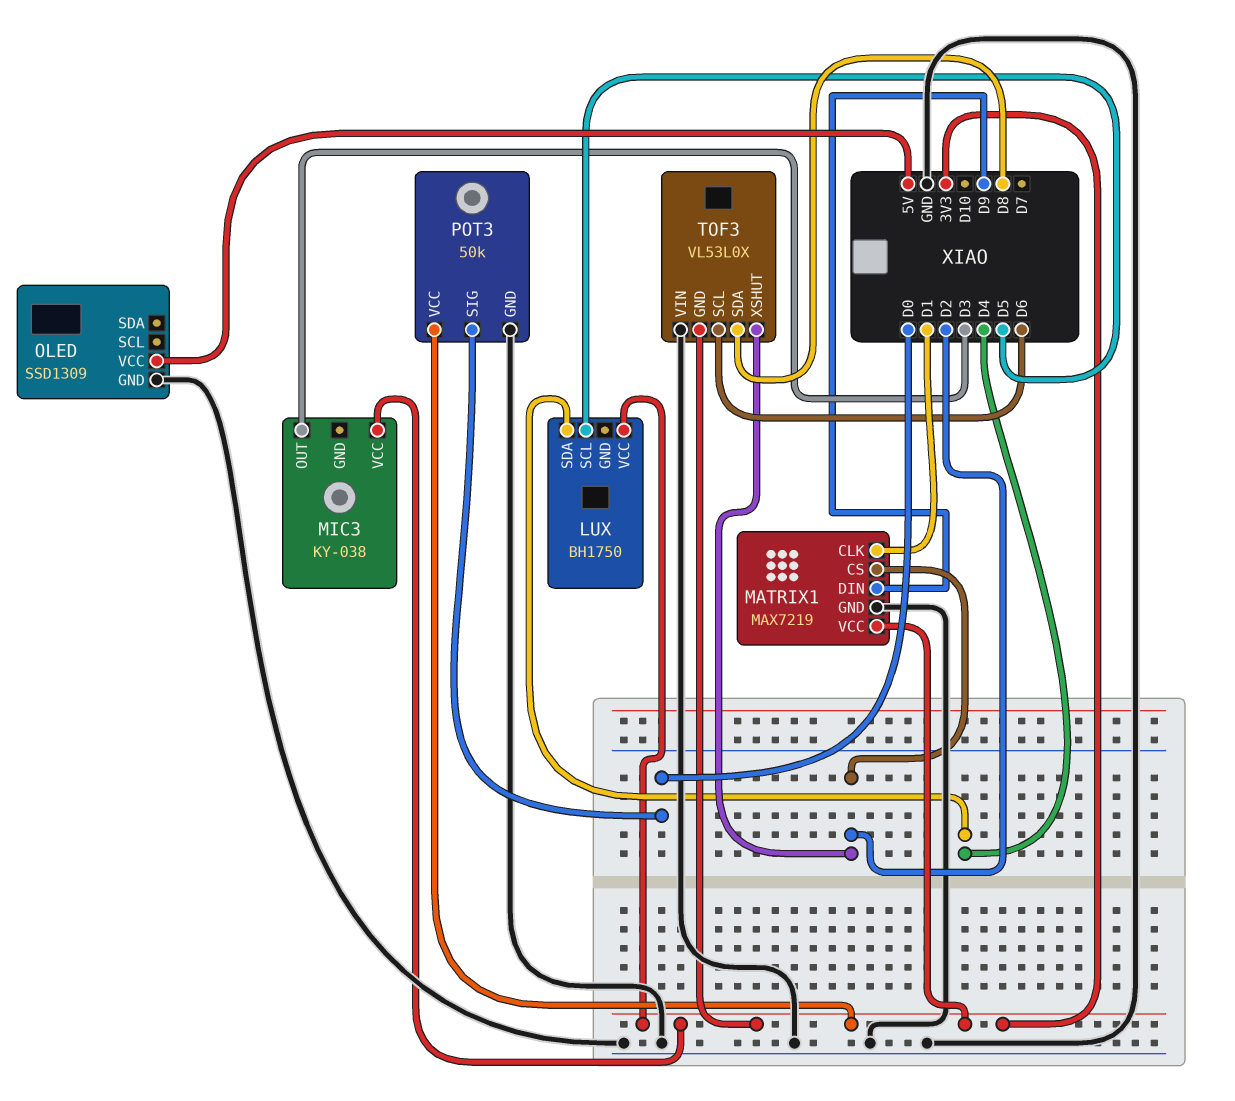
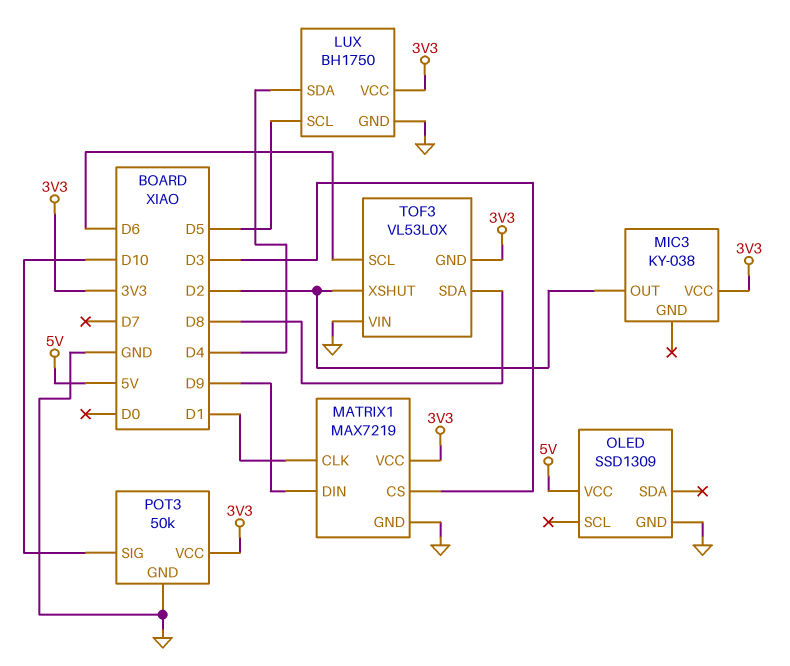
LUX pin GND: none -> GND
MATRIX1 pin CS: D2 -> D3
MIC3 pin OUT: D3 -> D2
POT3 pin SIG: D0 -> D10

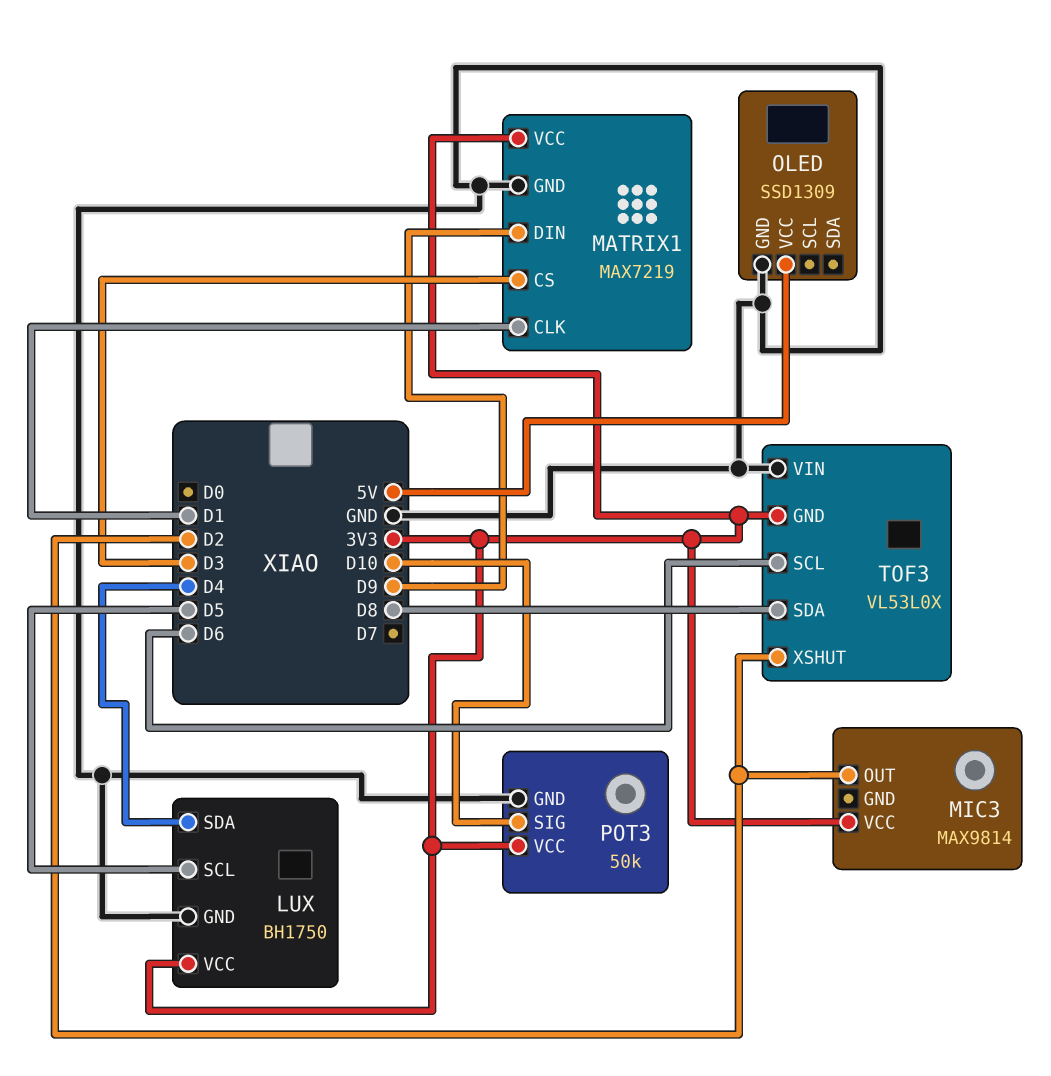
MIC3: KY-038 -> MAX9814

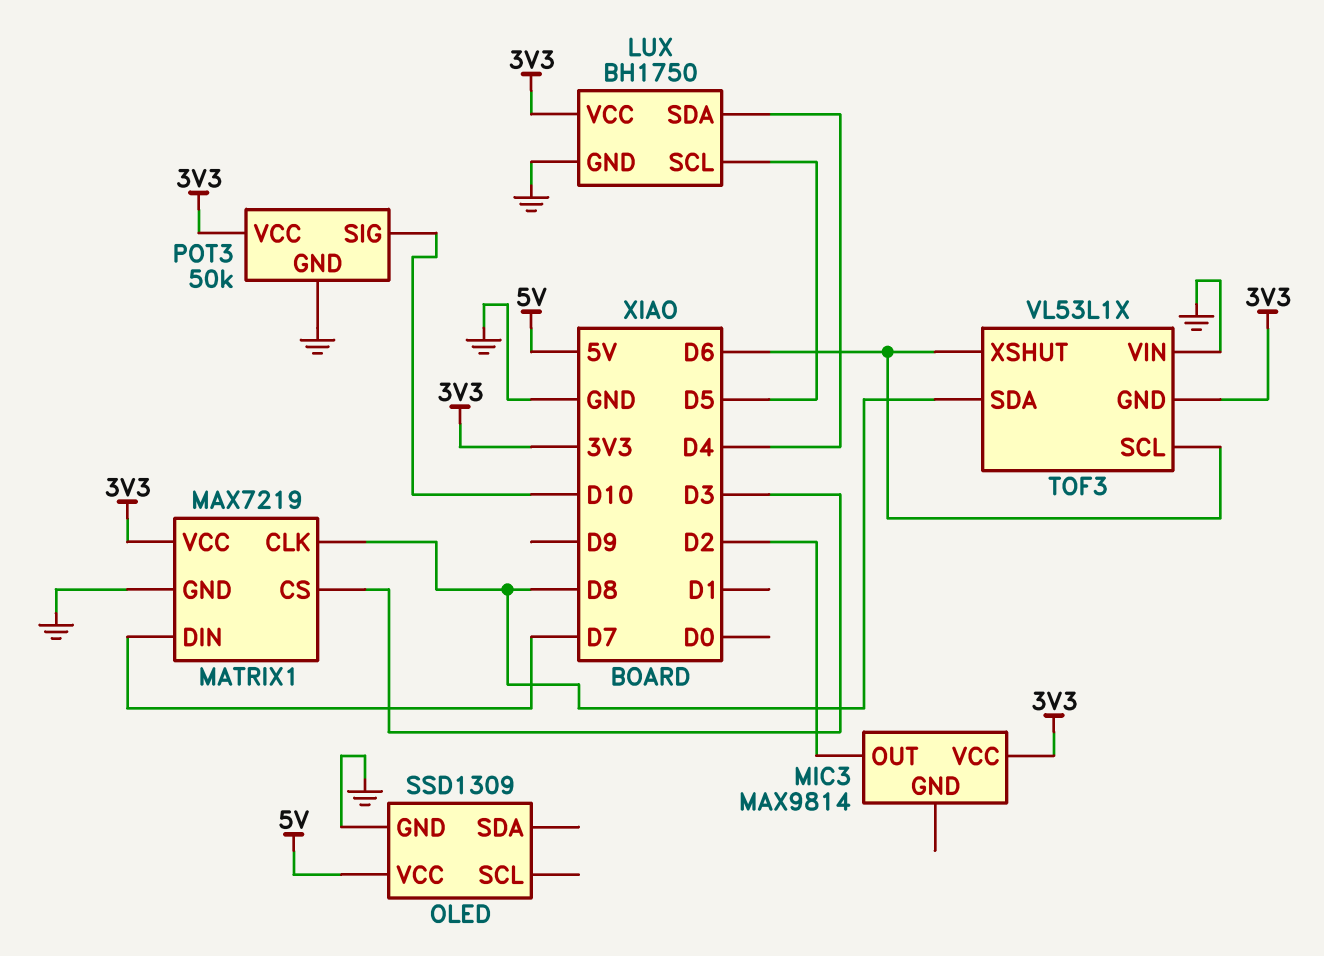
MATRIX1 pin CLK: D1 -> D8
MATRIX1 pin DIN: D9 -> D7
TOF3: VL53L0X -> VL53L1X
TOF3 pin XSHUT: D2 -> D6

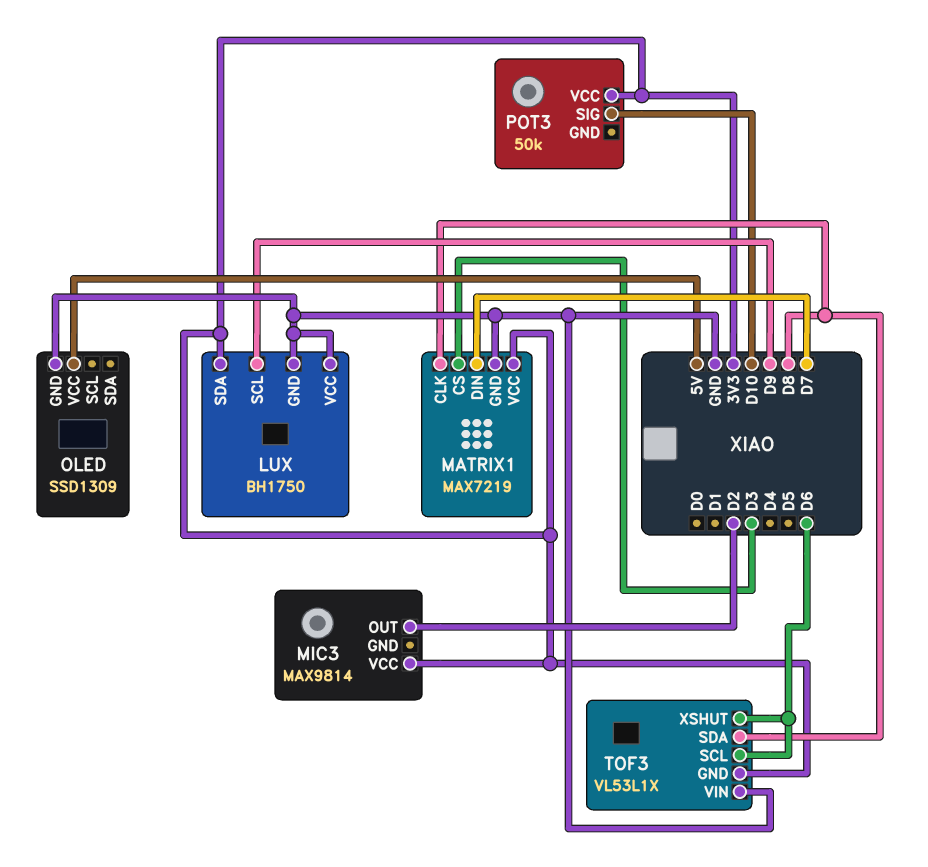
LUX pin SCL: D5 -> D9
LUX pin SDA: D4 -> 3V3
LUX pin VCC: 3V3 -> GND
POT3 pin GND: GND -> none

